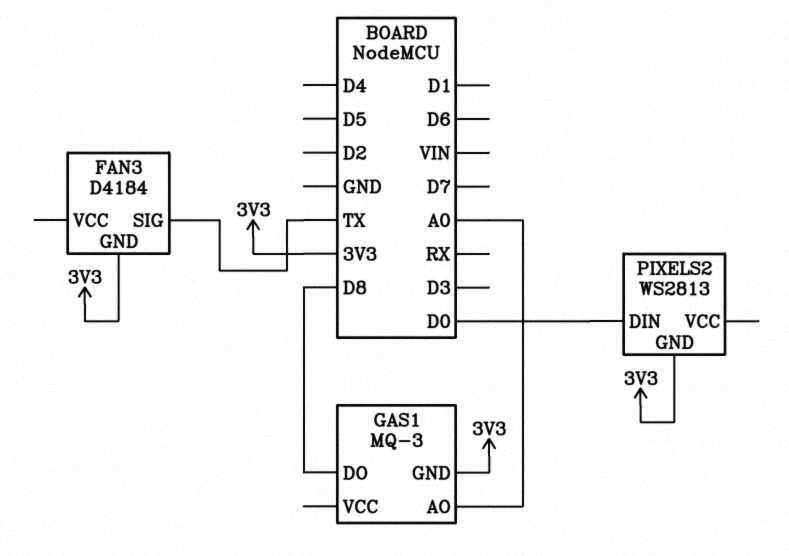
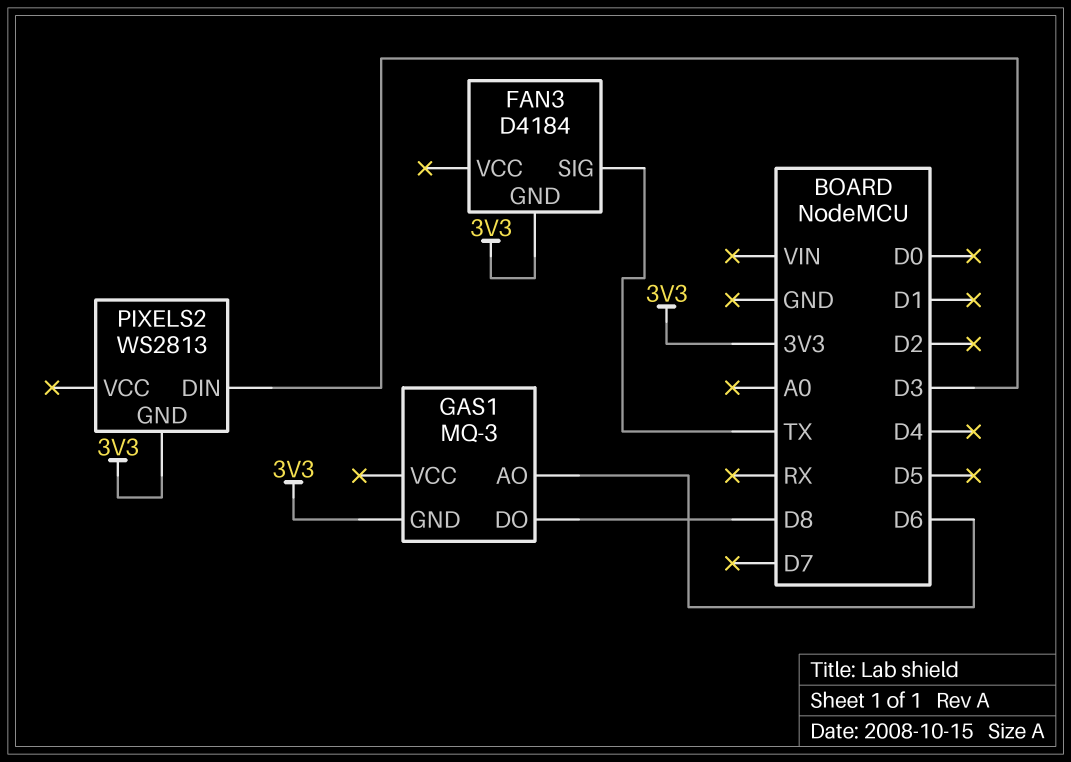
GAS1 pin AO: A0 -> D6
PIXELS2 pin DIN: D0 -> D3

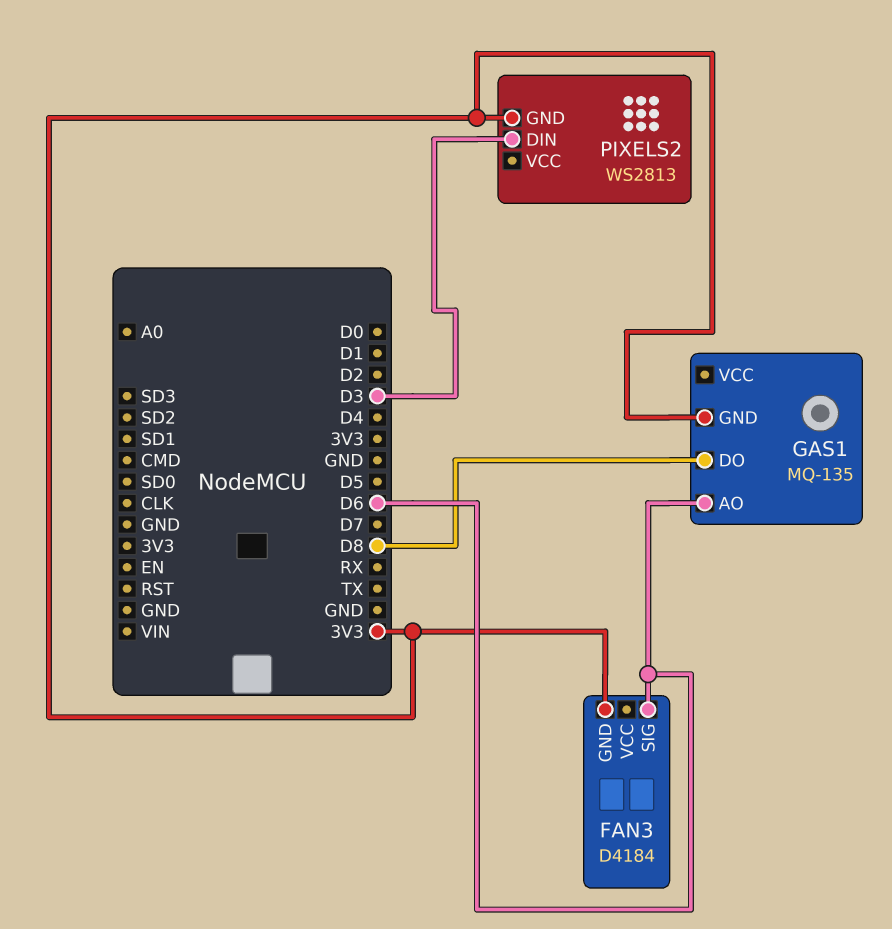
FAN3 pin SIG: TX -> D6
GAS1: MQ-3 -> MQ-135

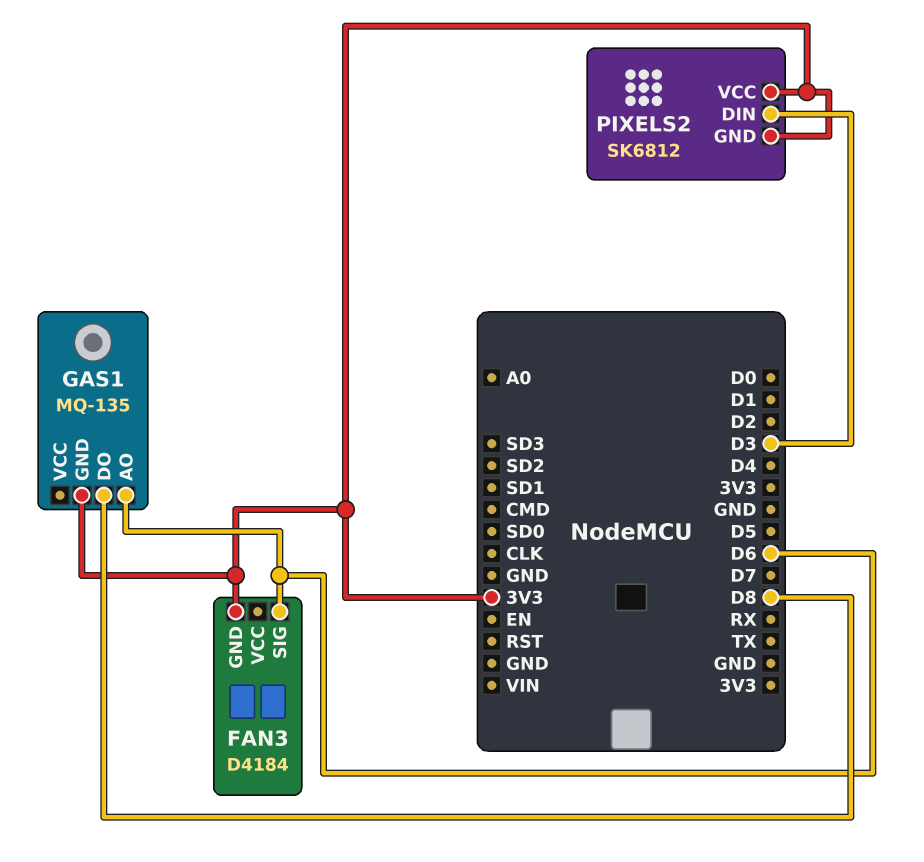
PIXELS2: WS2813 -> SK6812
PIXELS2 pin VCC: none -> 3V3

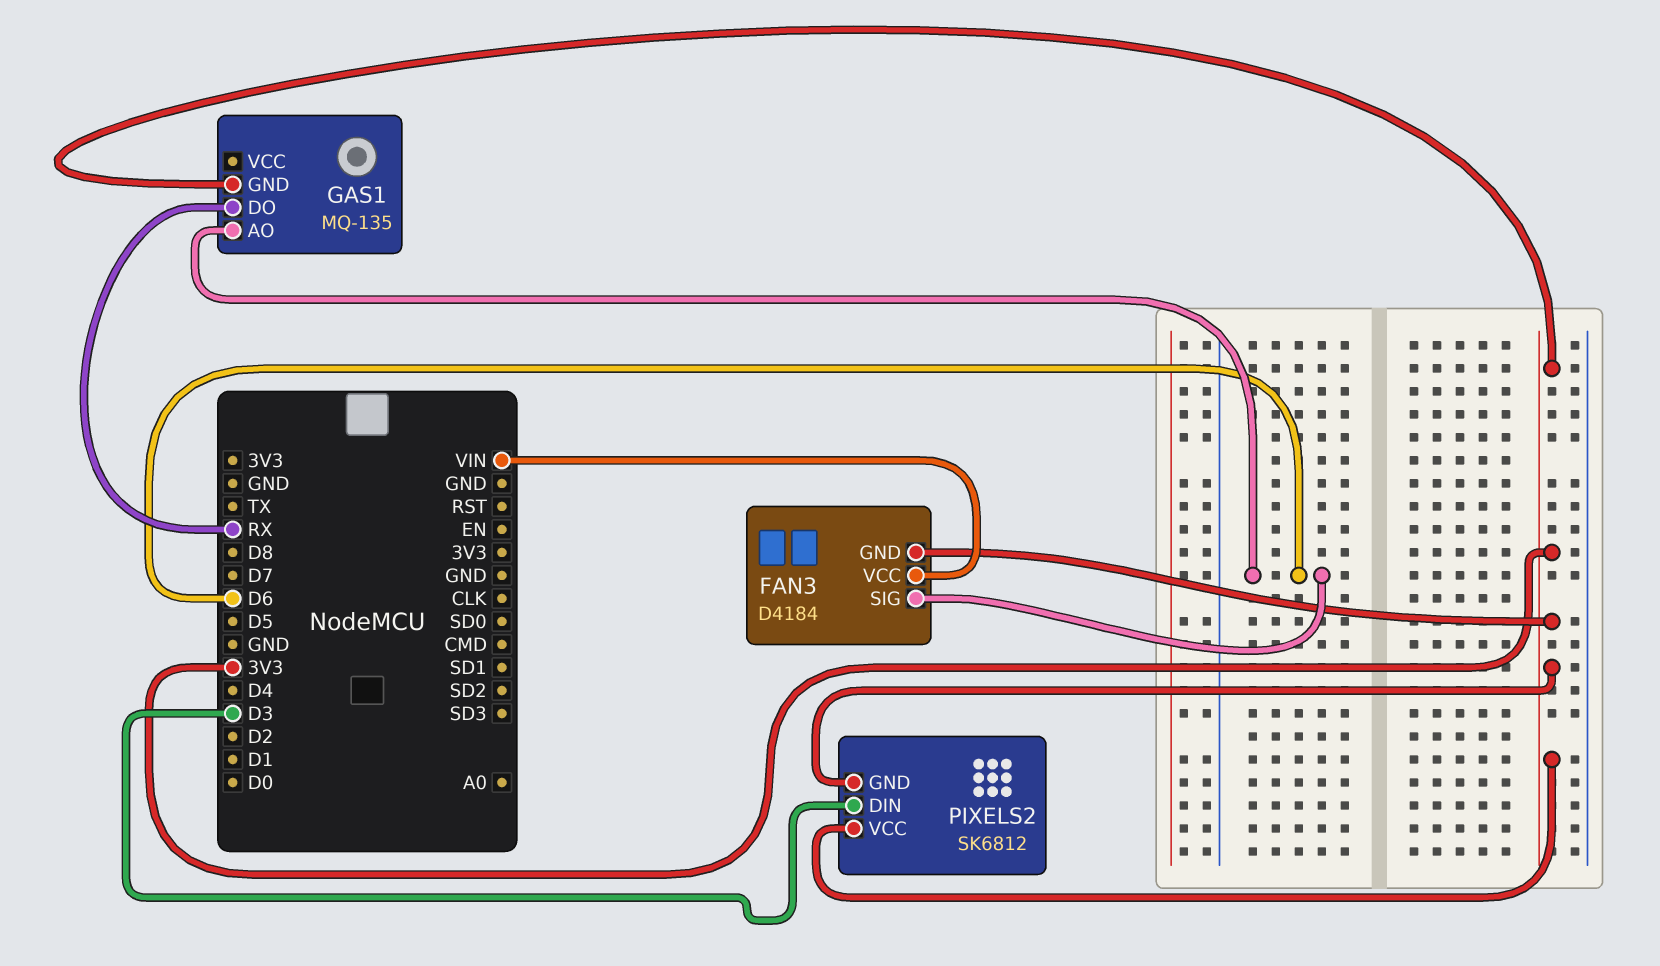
FAN3 pin VCC: none -> VIN
GAS1 pin DO: D8 -> RX

